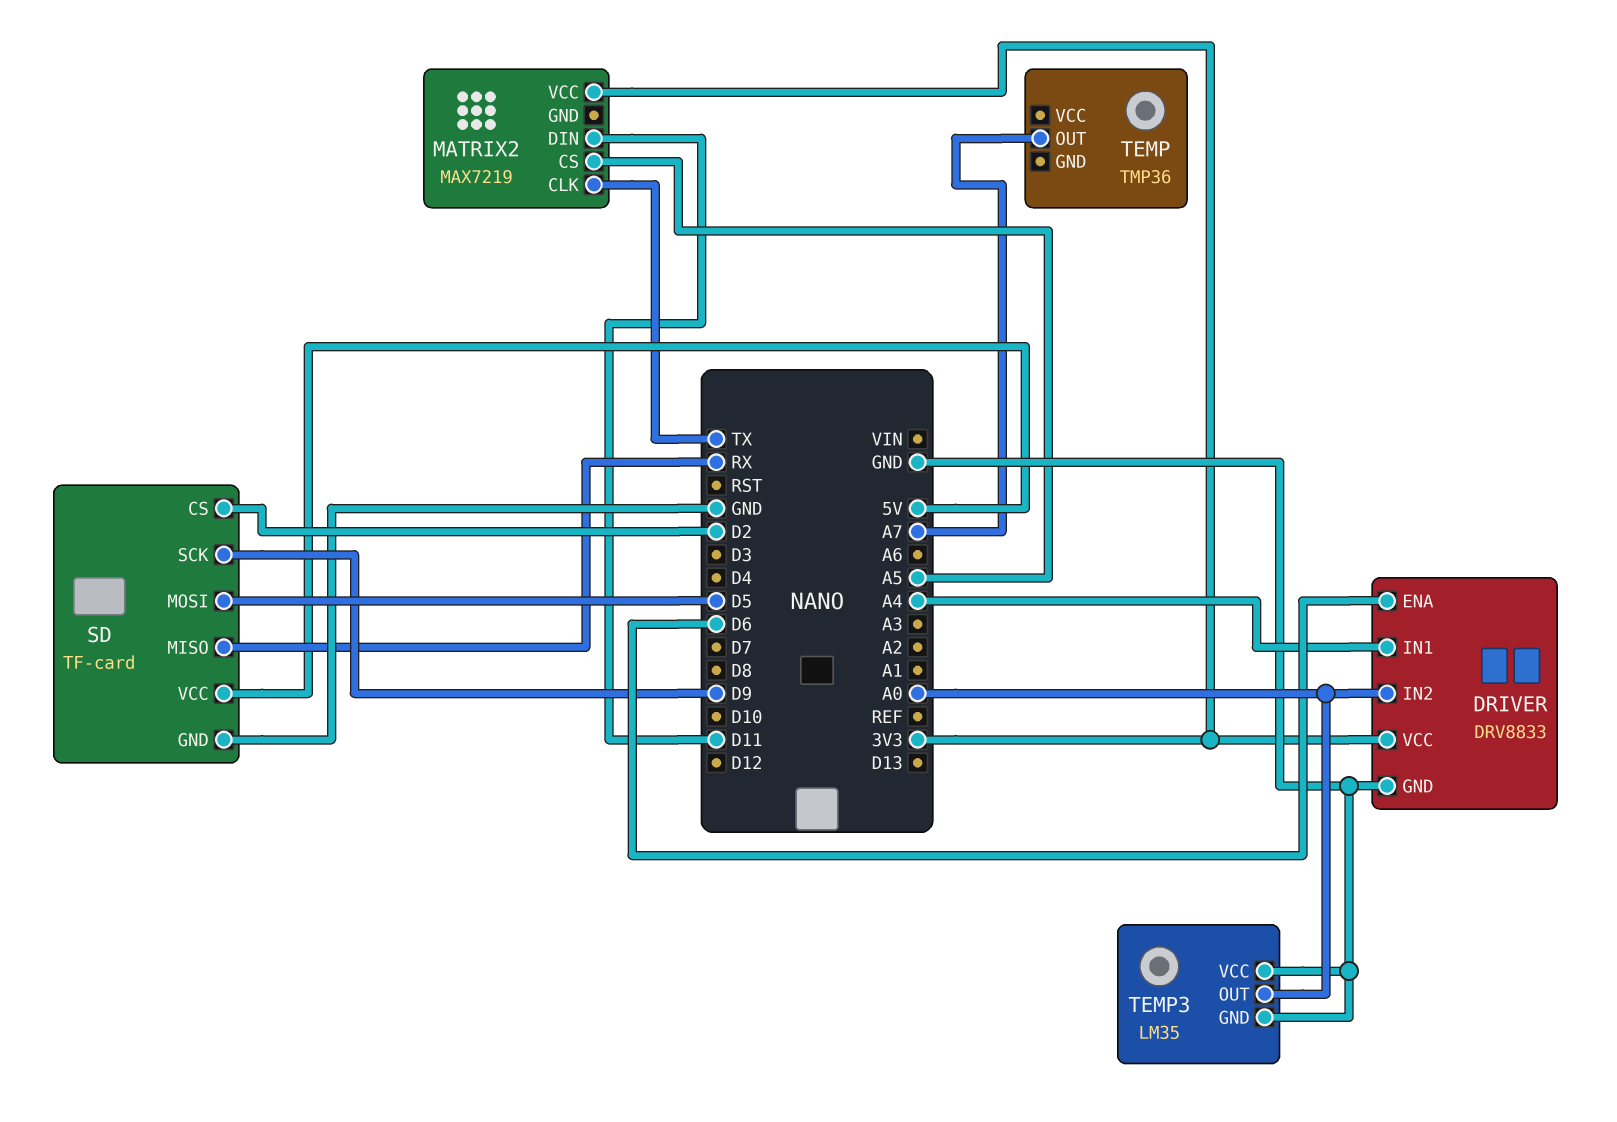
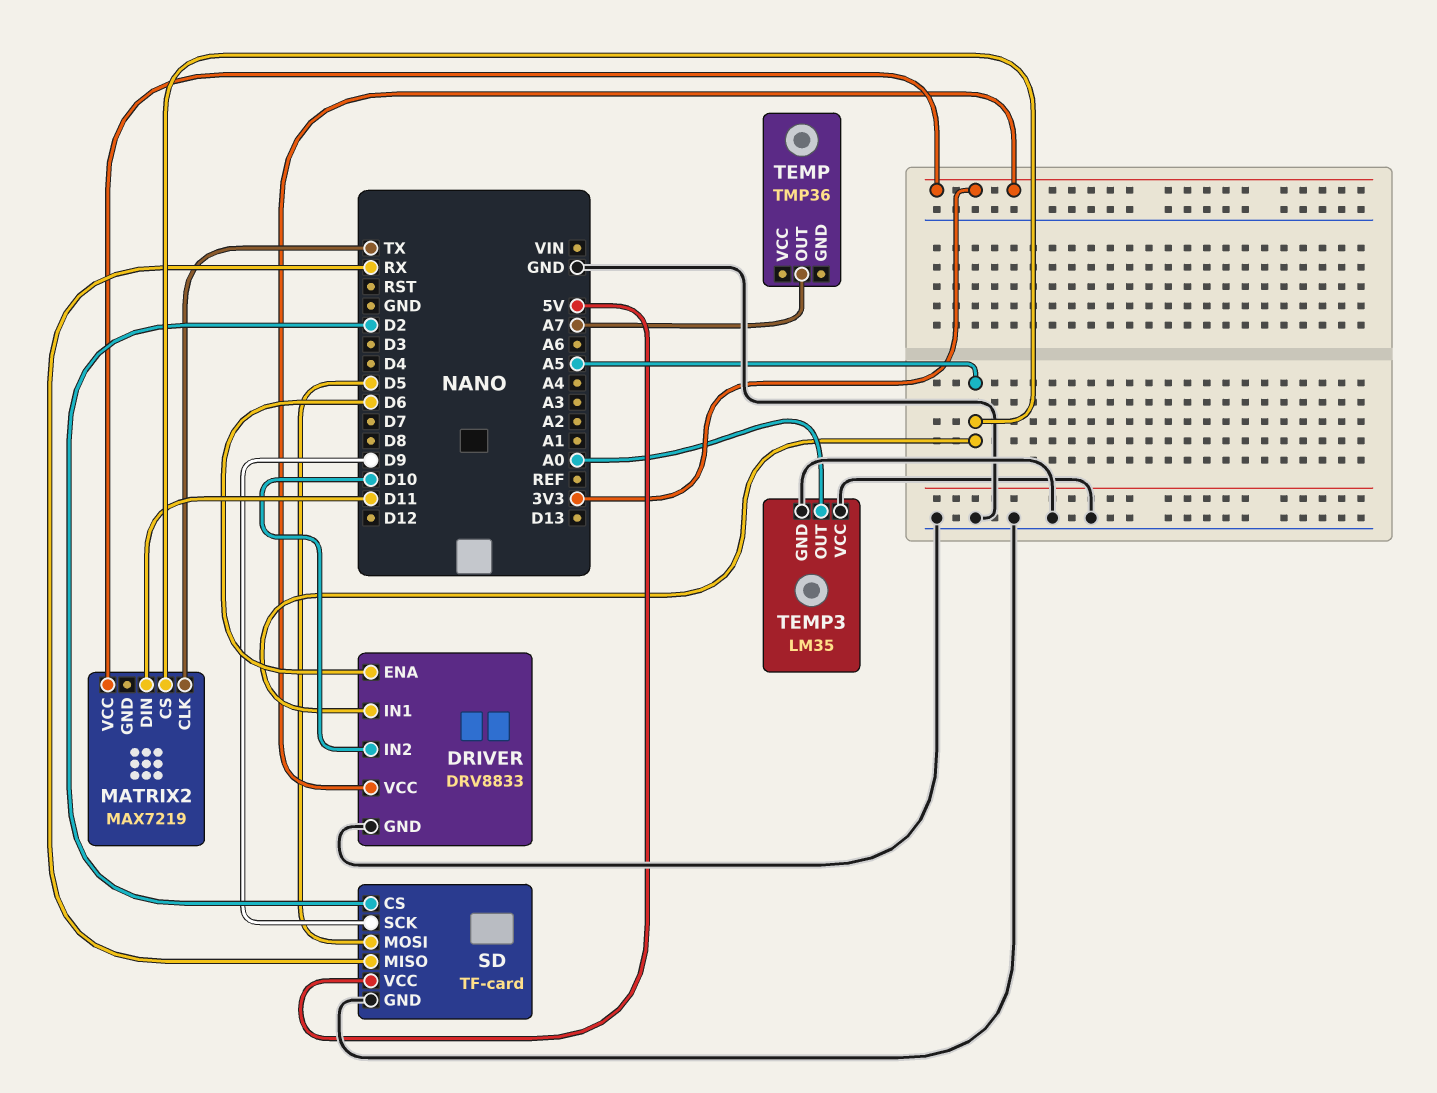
DRIVER pin IN1: A4 -> A5
DRIVER pin IN2: A0 -> D10

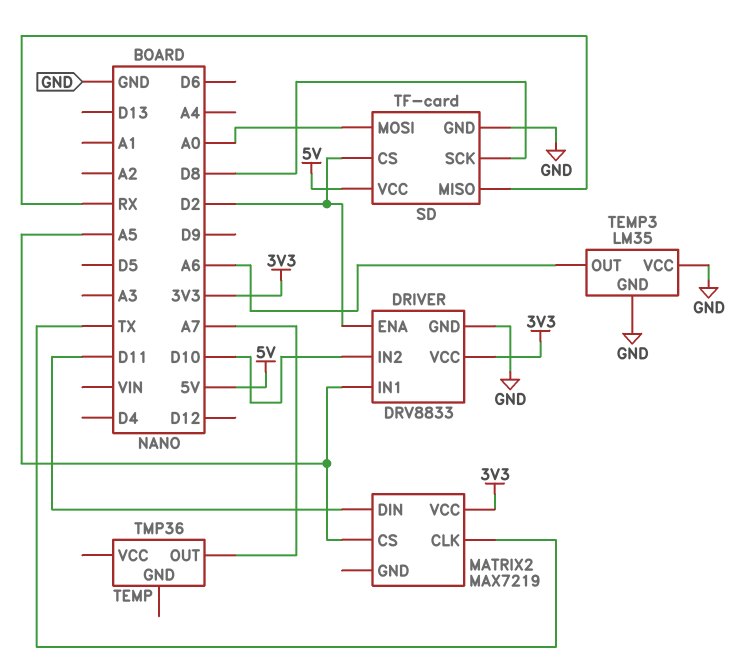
DRIVER pin ENA: D6 -> D2
SD pin MOSI: D5 -> A0
SD pin SCK: D9 -> D8
TEMP3 pin OUT: A0 -> A6

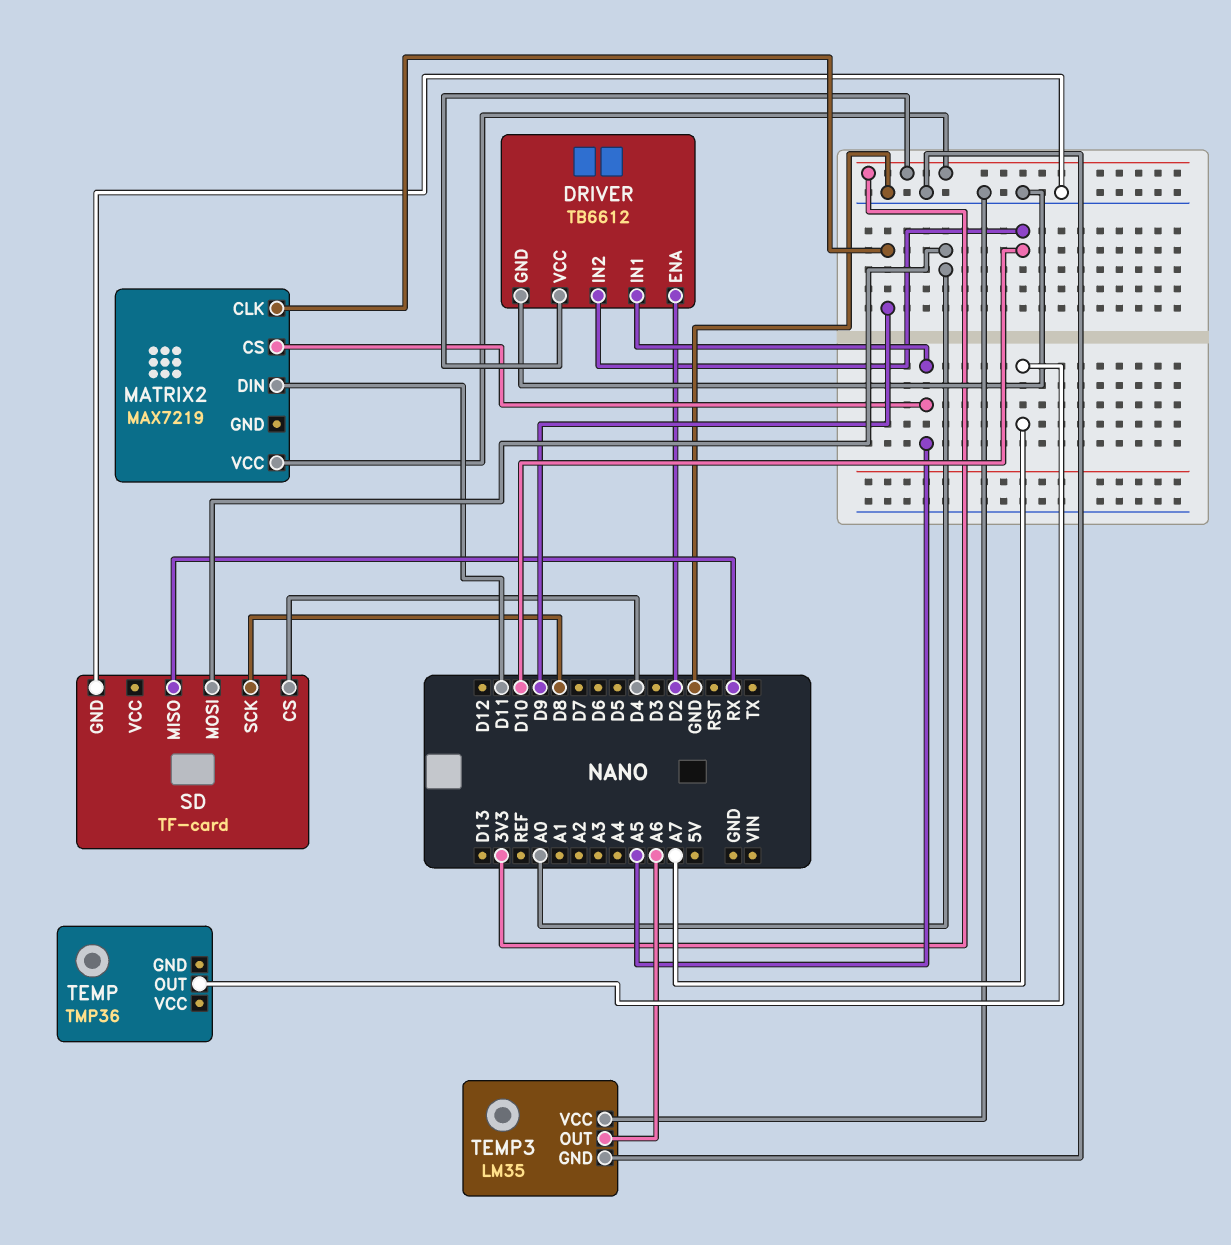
DRIVER: DRV8833 -> TB6612
MATRIX2 pin CLK: TX -> D9
SD pin CS: D2 -> D4
SD pin VCC: 5V -> none

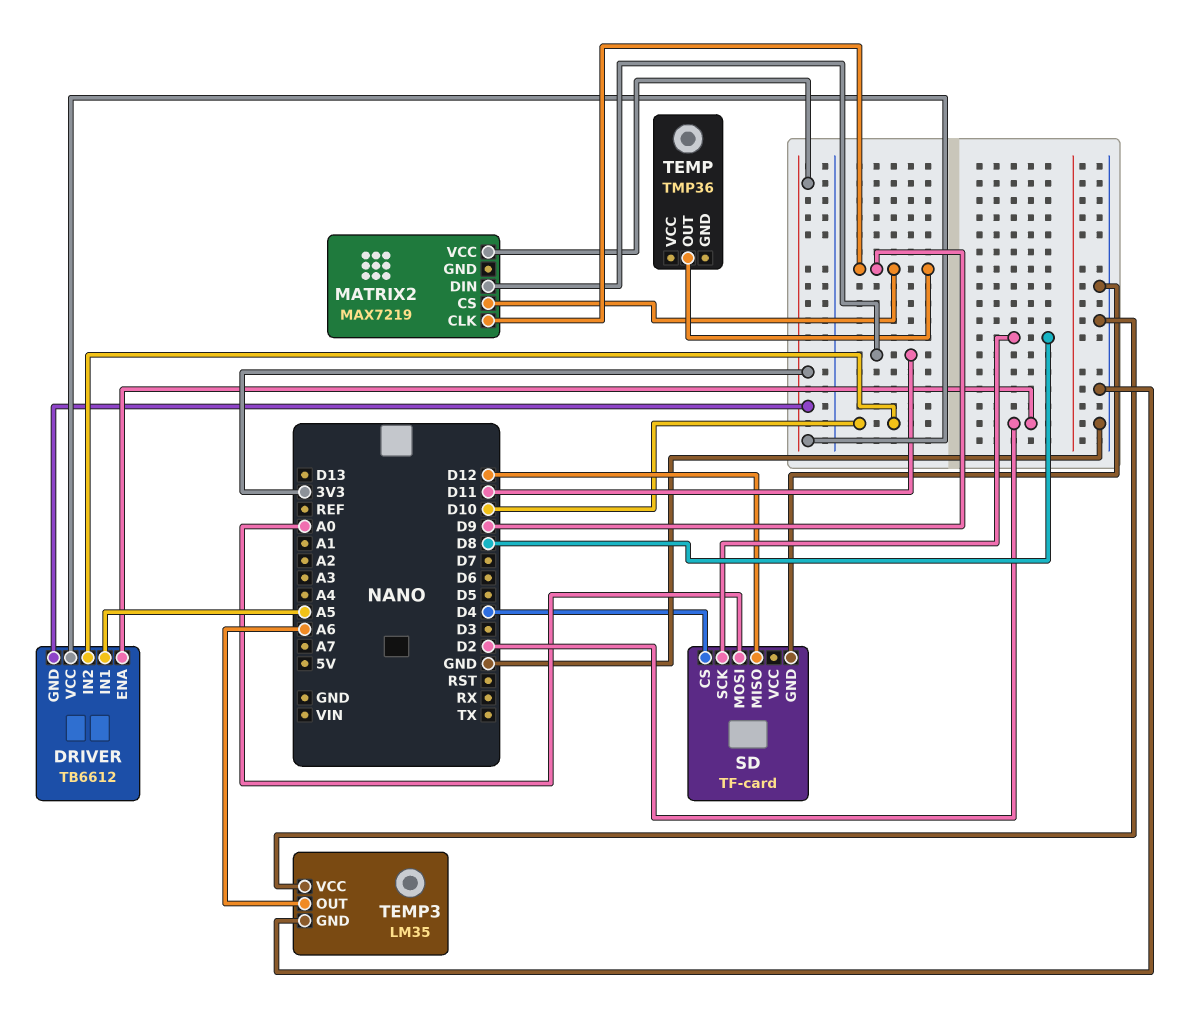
DRIVER pin GND: GND -> 3V3
MATRIX2 pin CS: A5 -> D9
SD pin MISO: RX -> D12
TEMP pin OUT: A7 -> D9

